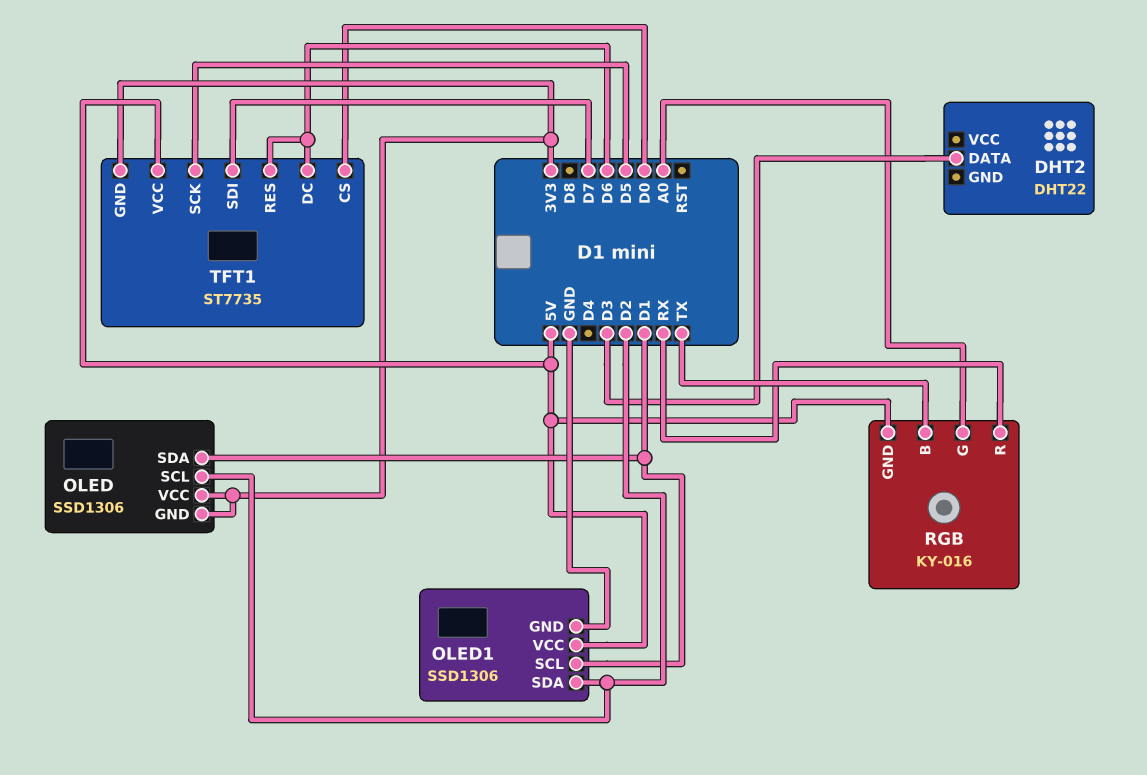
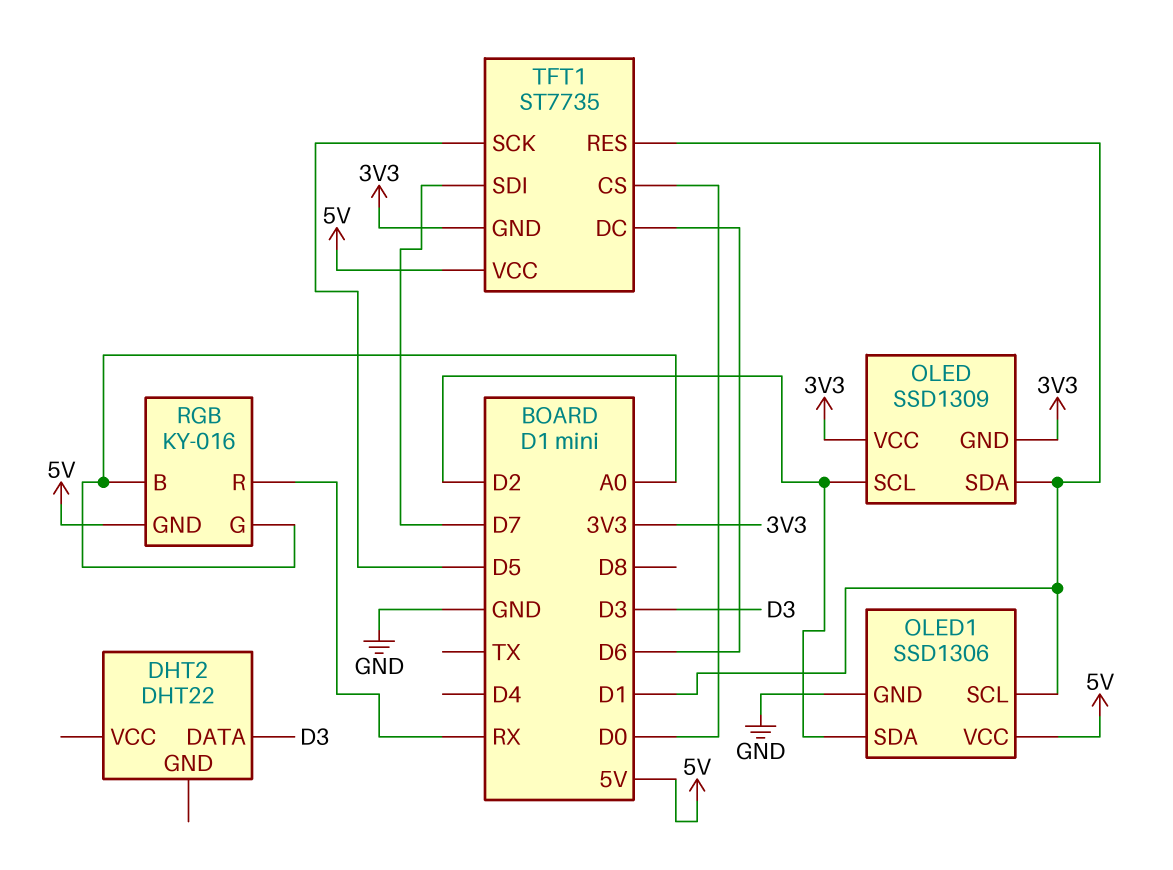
OLED: SSD1306 -> SSD1309
RGB pin B: TX -> A0
TFT1 pin RES: D6 -> D1

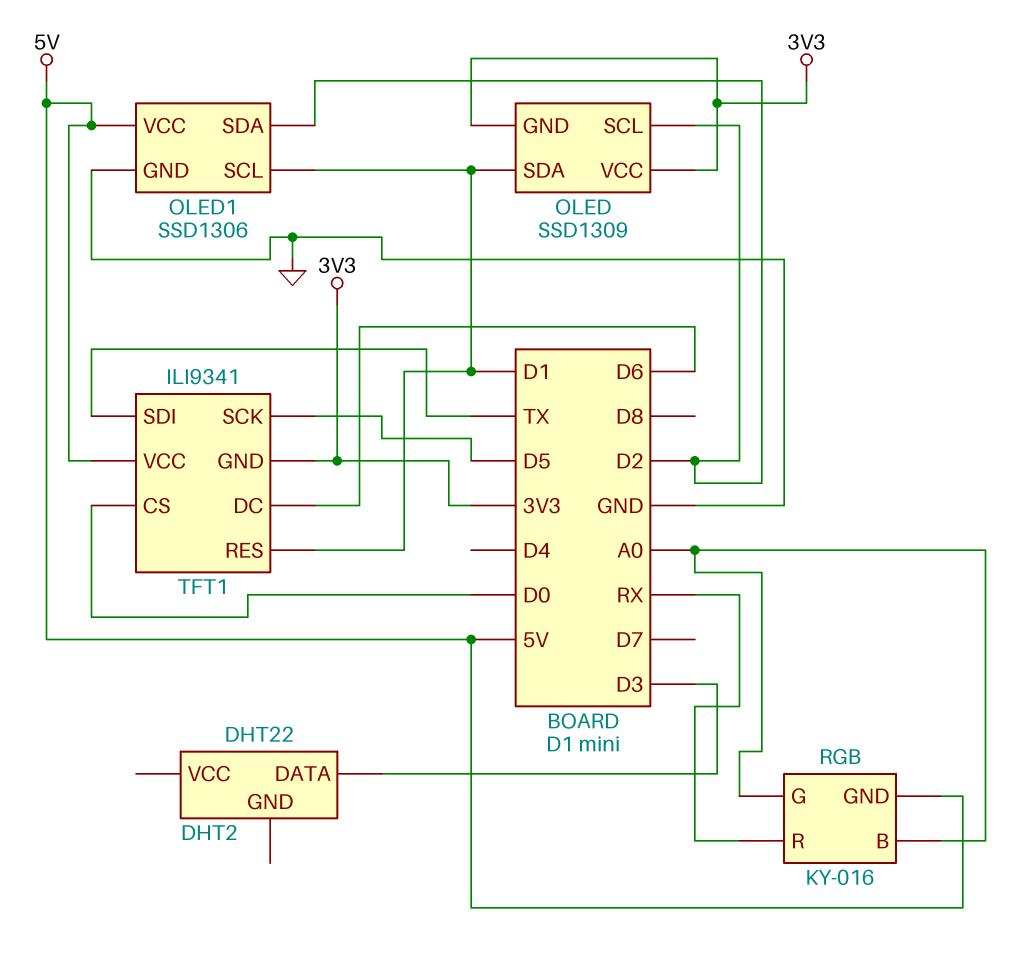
TFT1: ST7735 -> ILI9341
TFT1 pin SDI: D7 -> TX

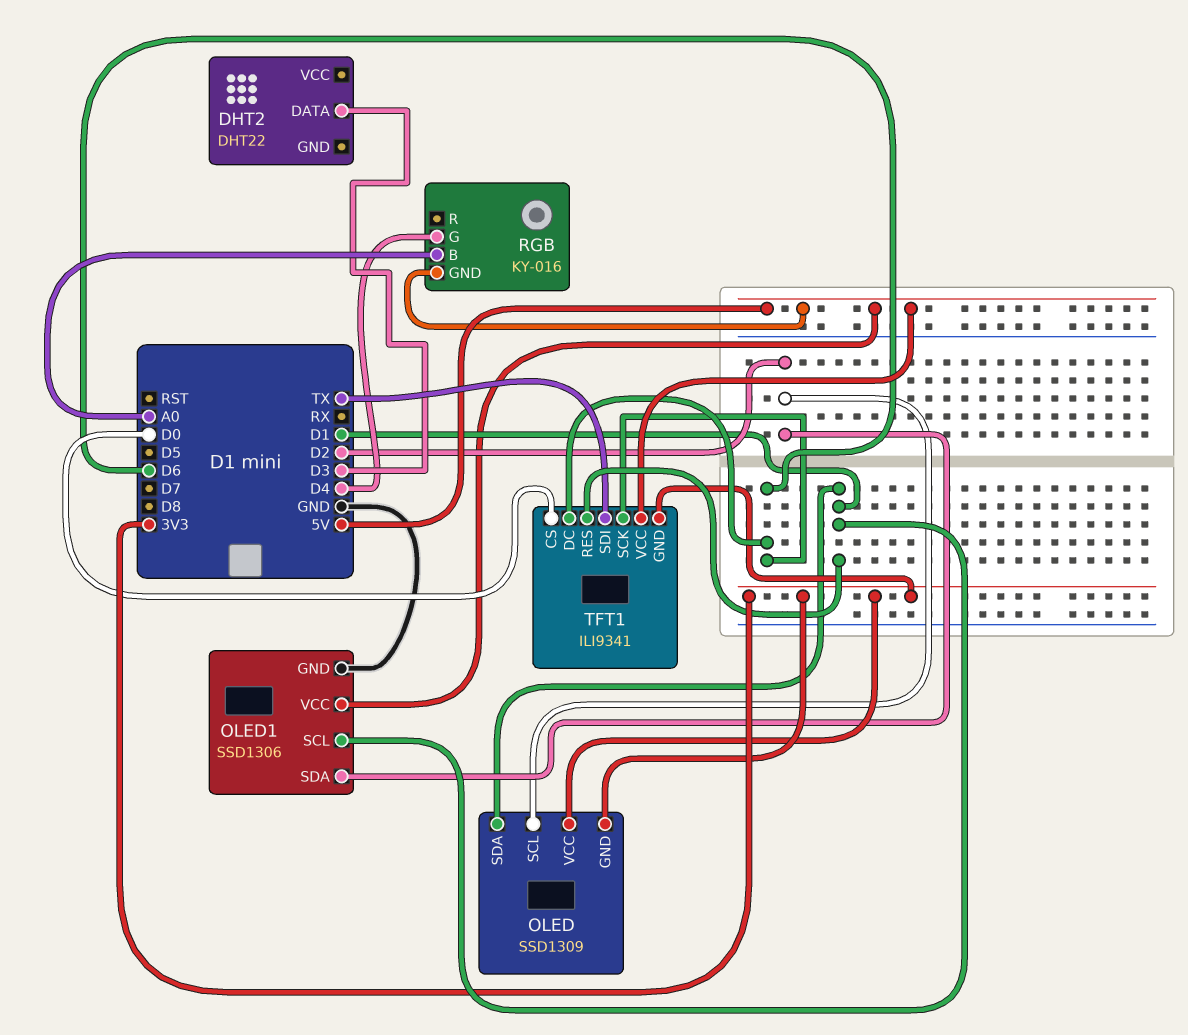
RGB pin G: A0 -> D4
RGB pin R: RX -> none
TFT1 pin SCK: D5 -> D6

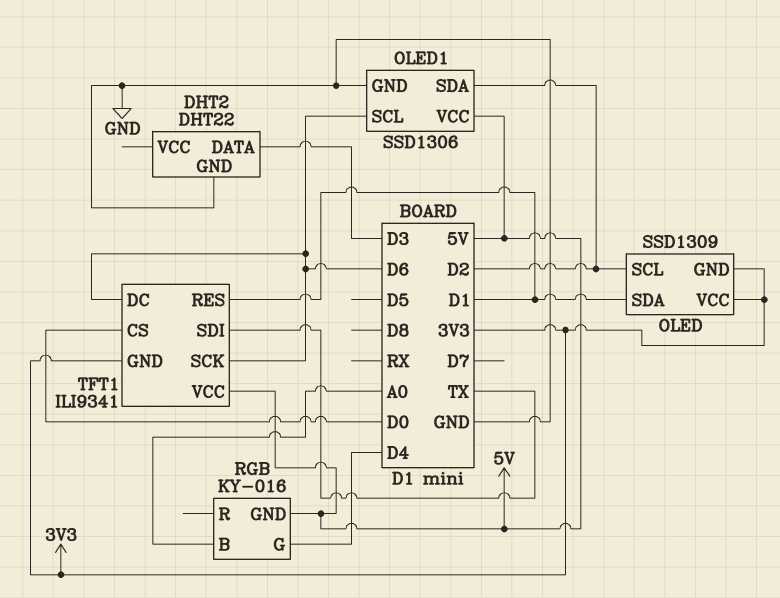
DHT2 pin GND: none -> GND
OLED1 pin SCL: D1 -> D6

